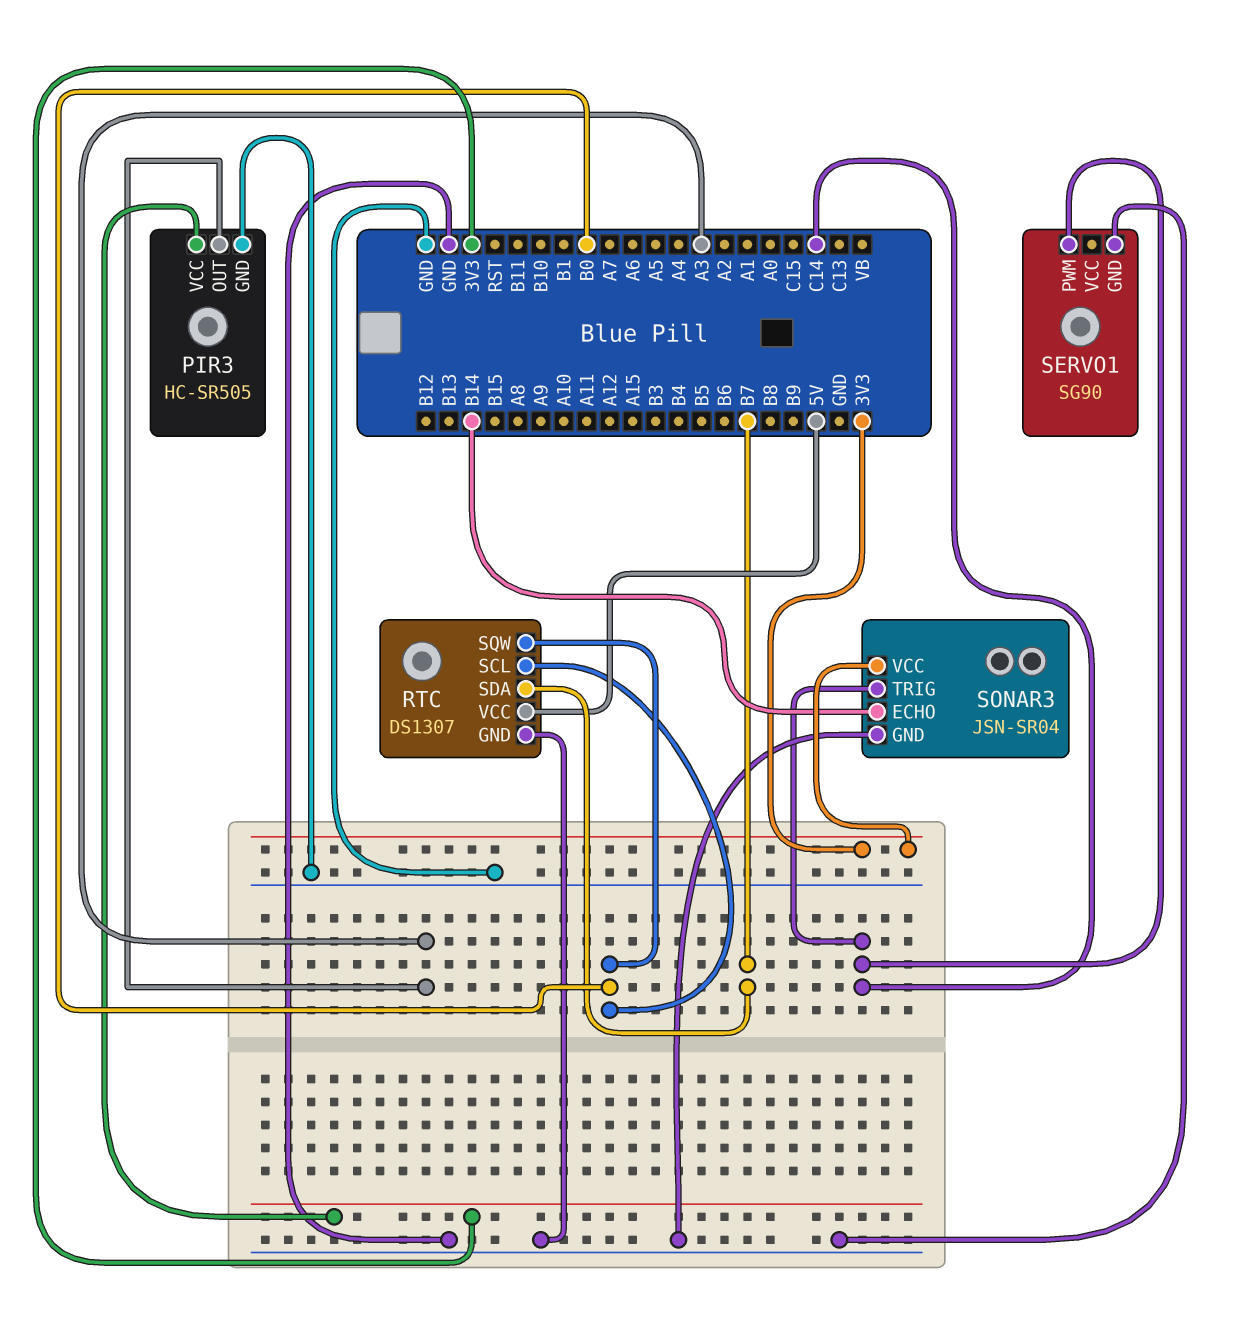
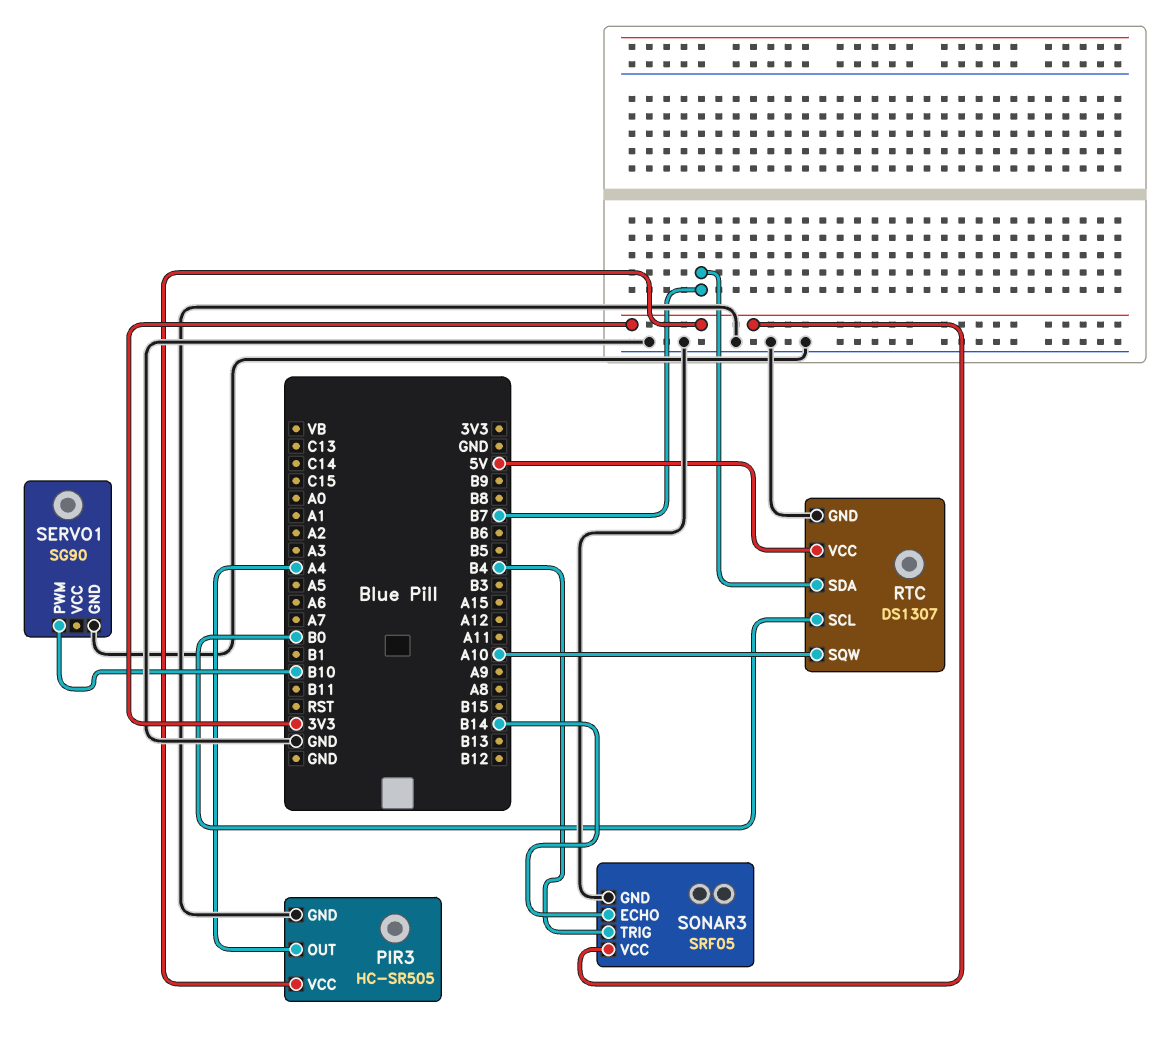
PIR3 pin OUT: A3 -> A4
RTC pin SQW: B0 -> A10
SERVO1 pin PWM: C14 -> B10
SONAR3: JSN-SR04 -> SRF05
SONAR3 pin TRIG: C14 -> B4

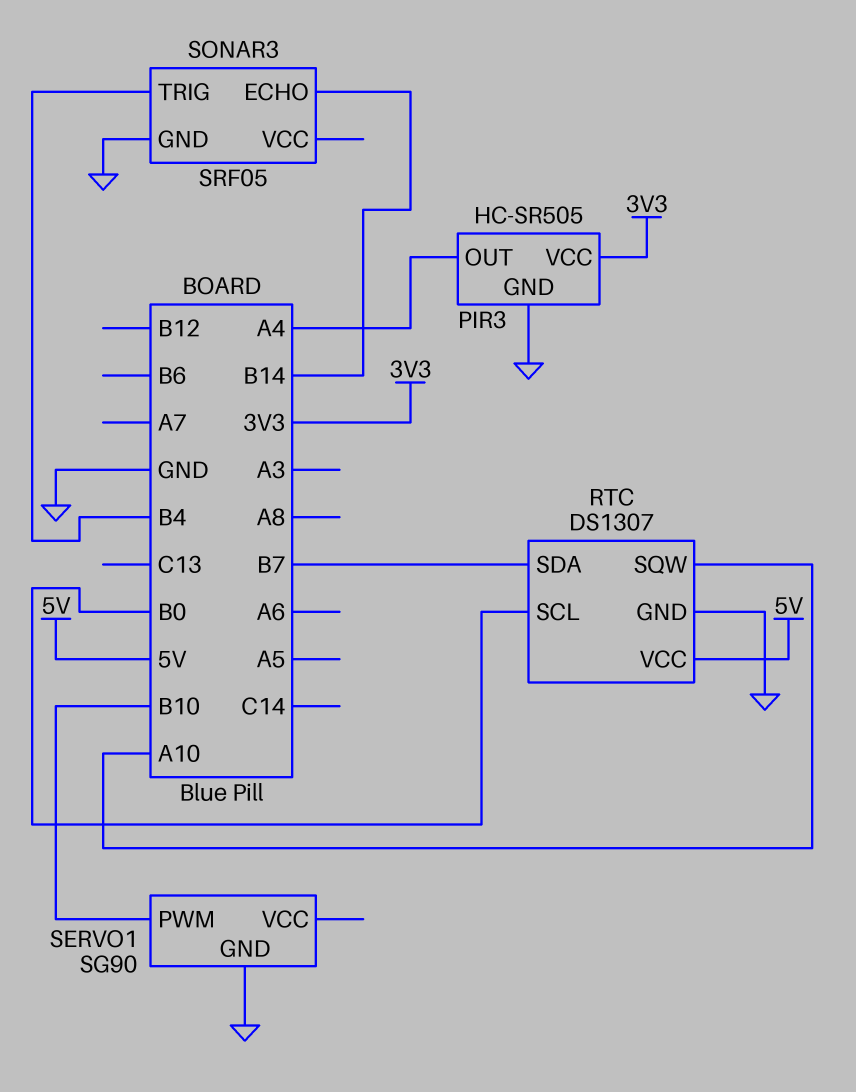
SONAR3 pin VCC: 3V3 -> none

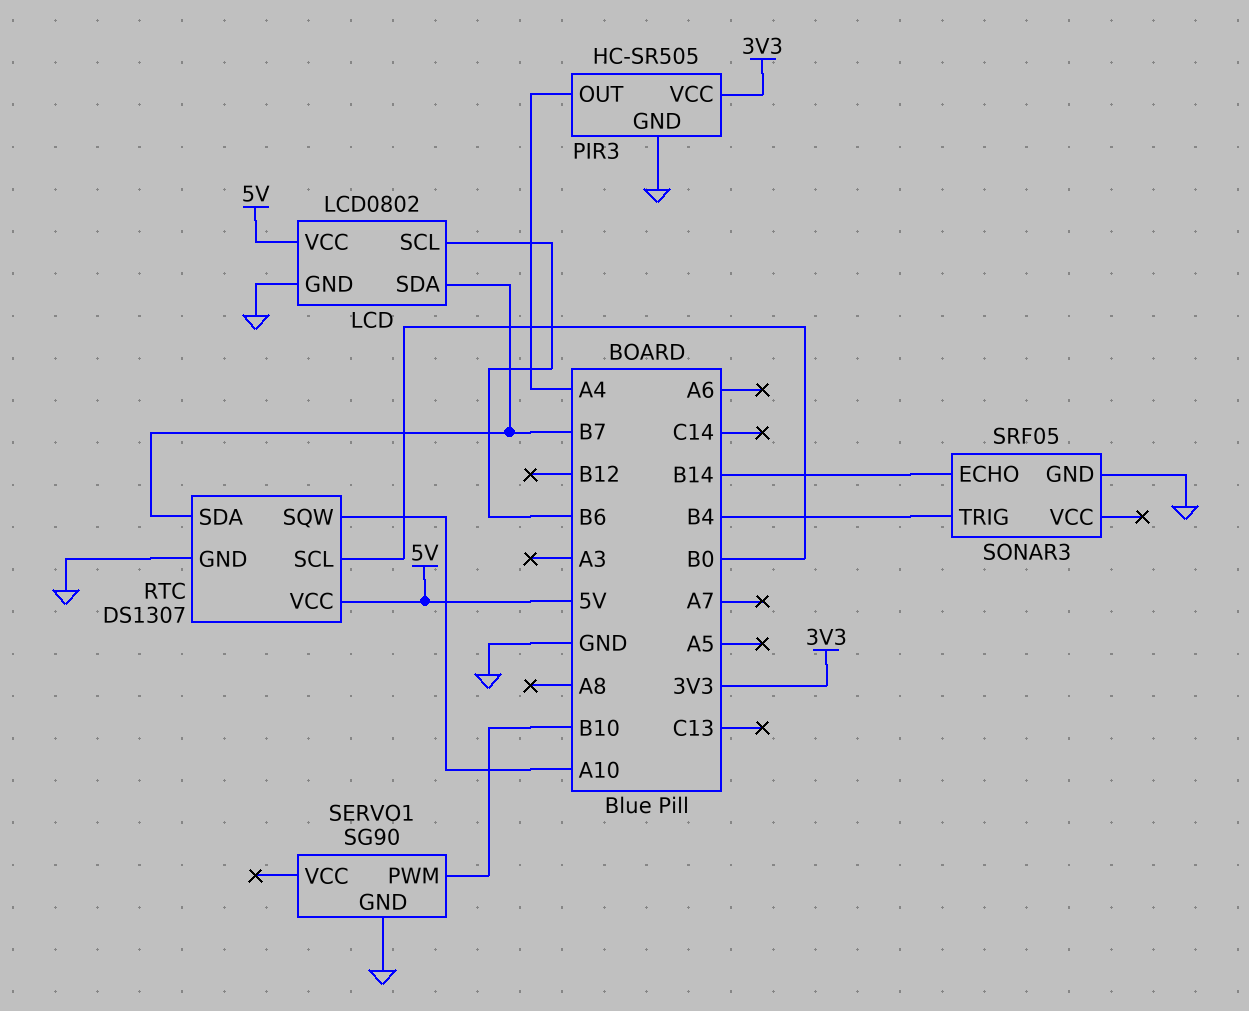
LCD: none -> LCD0802
LCD pin GND: none -> GND
LCD pin SCL: none -> B6
LCD pin SDA: none -> B7
LCD pin VCC: none -> 5V

